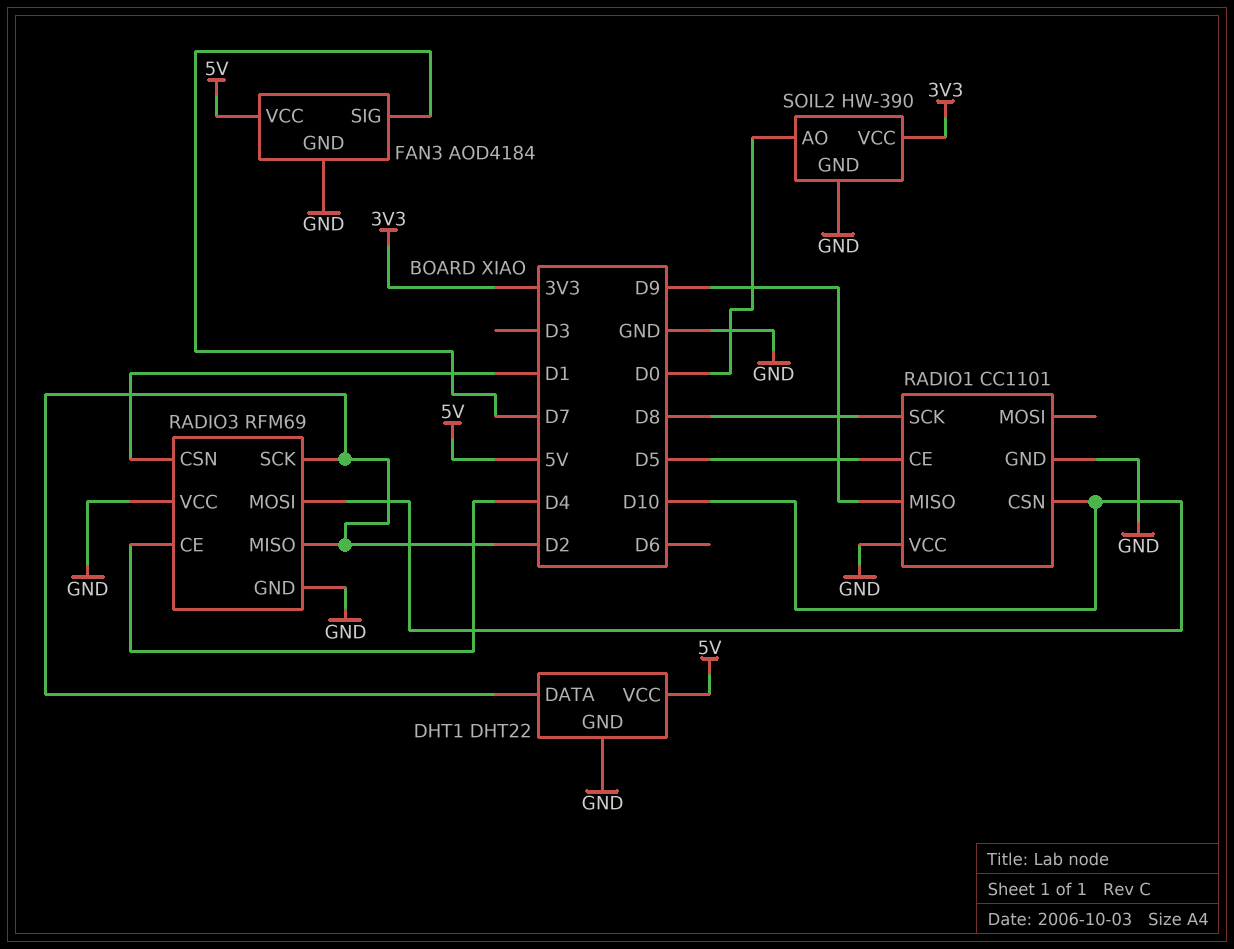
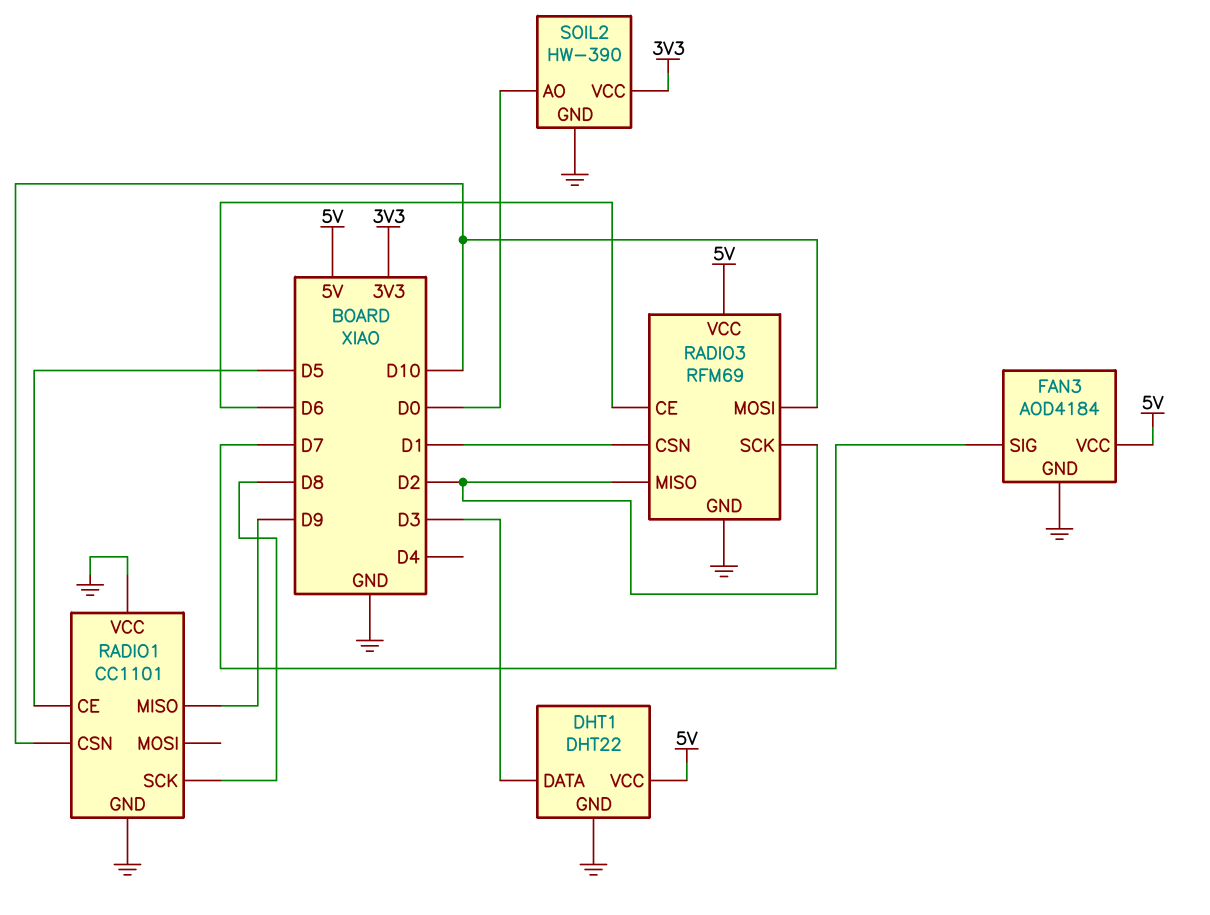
DHT1 pin DATA: D2 -> D3
RADIO3 pin CE: D4 -> D6
RADIO3 pin VCC: GND -> 5V

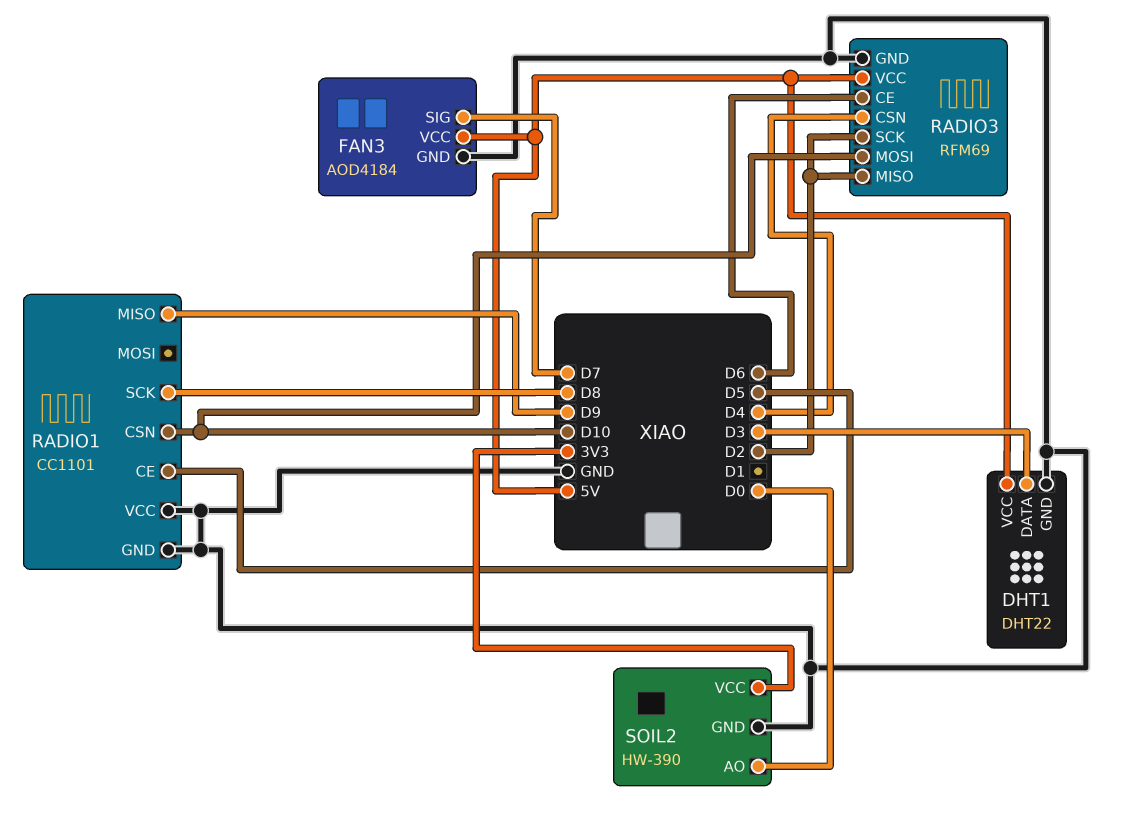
RADIO3 pin CSN: D1 -> D4

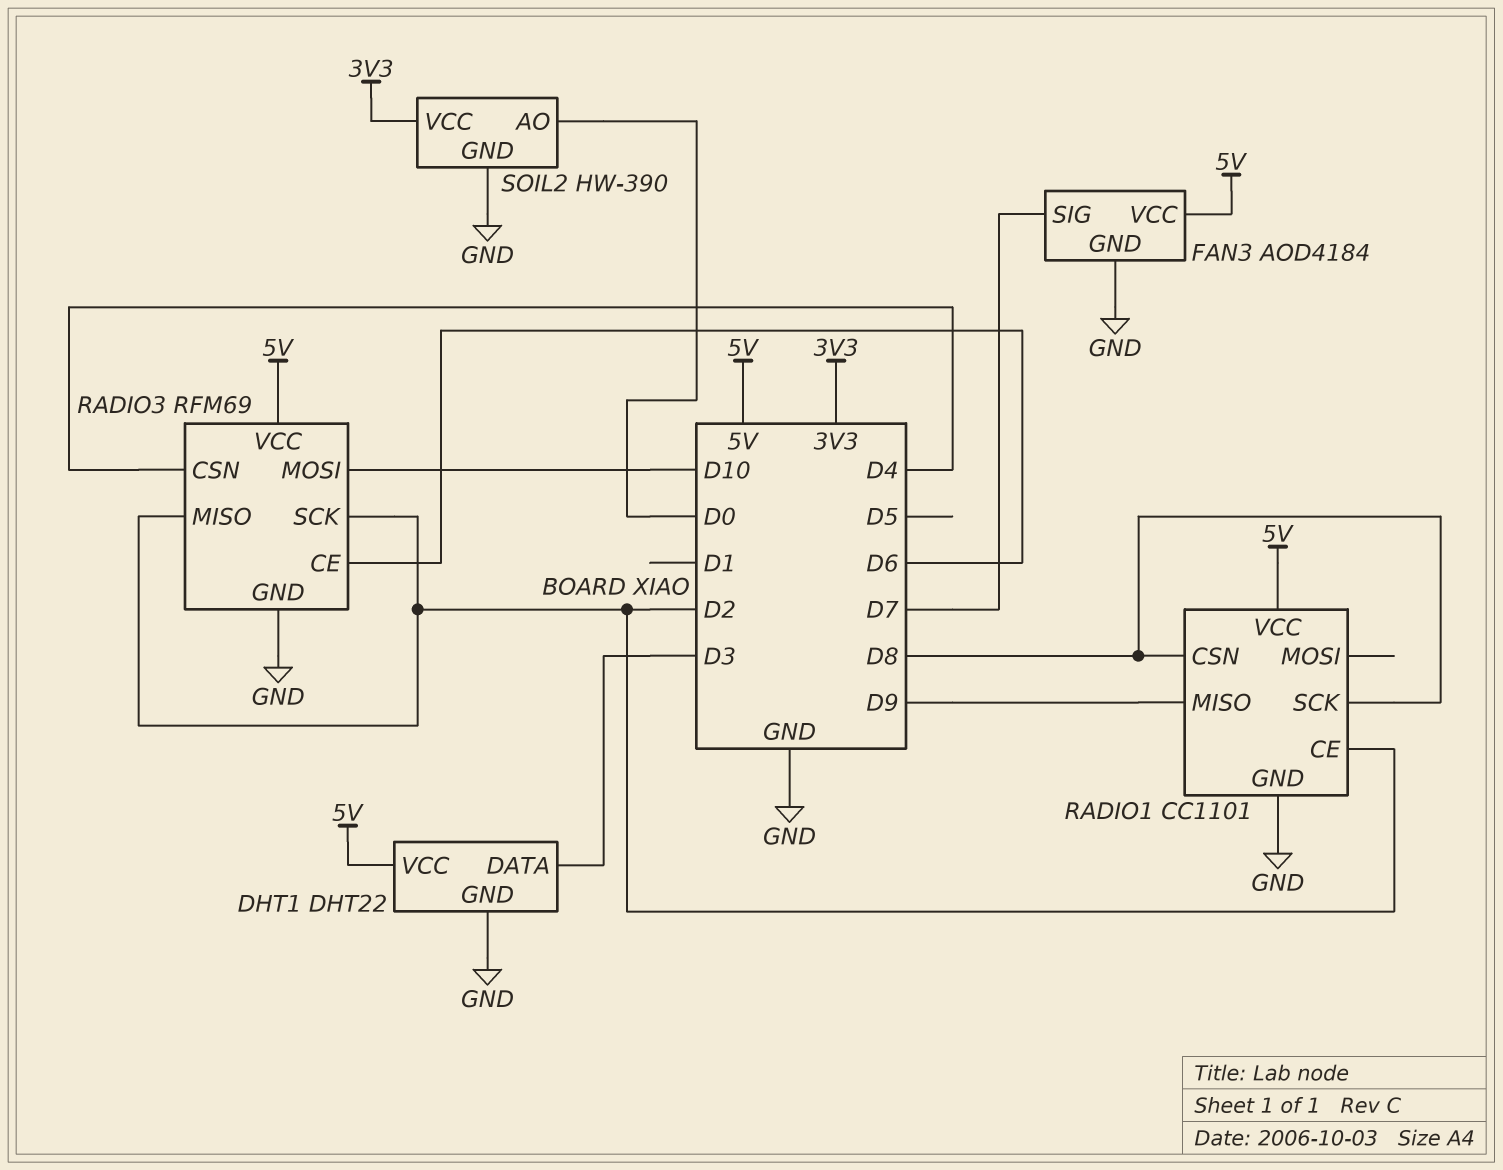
RADIO1 pin CE: D5 -> D2
RADIO1 pin CSN: D10 -> D8
RADIO1 pin VCC: GND -> 5V

